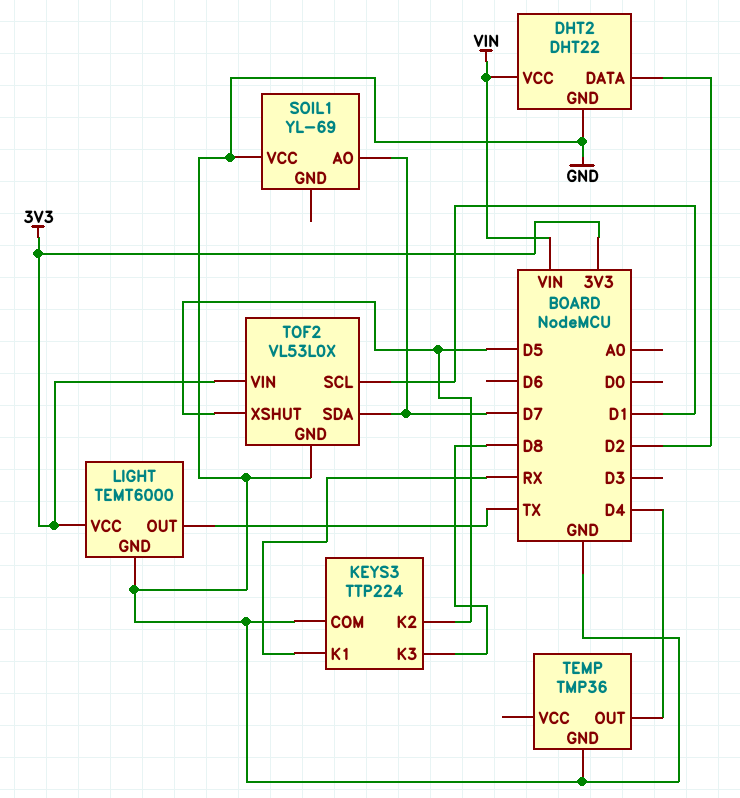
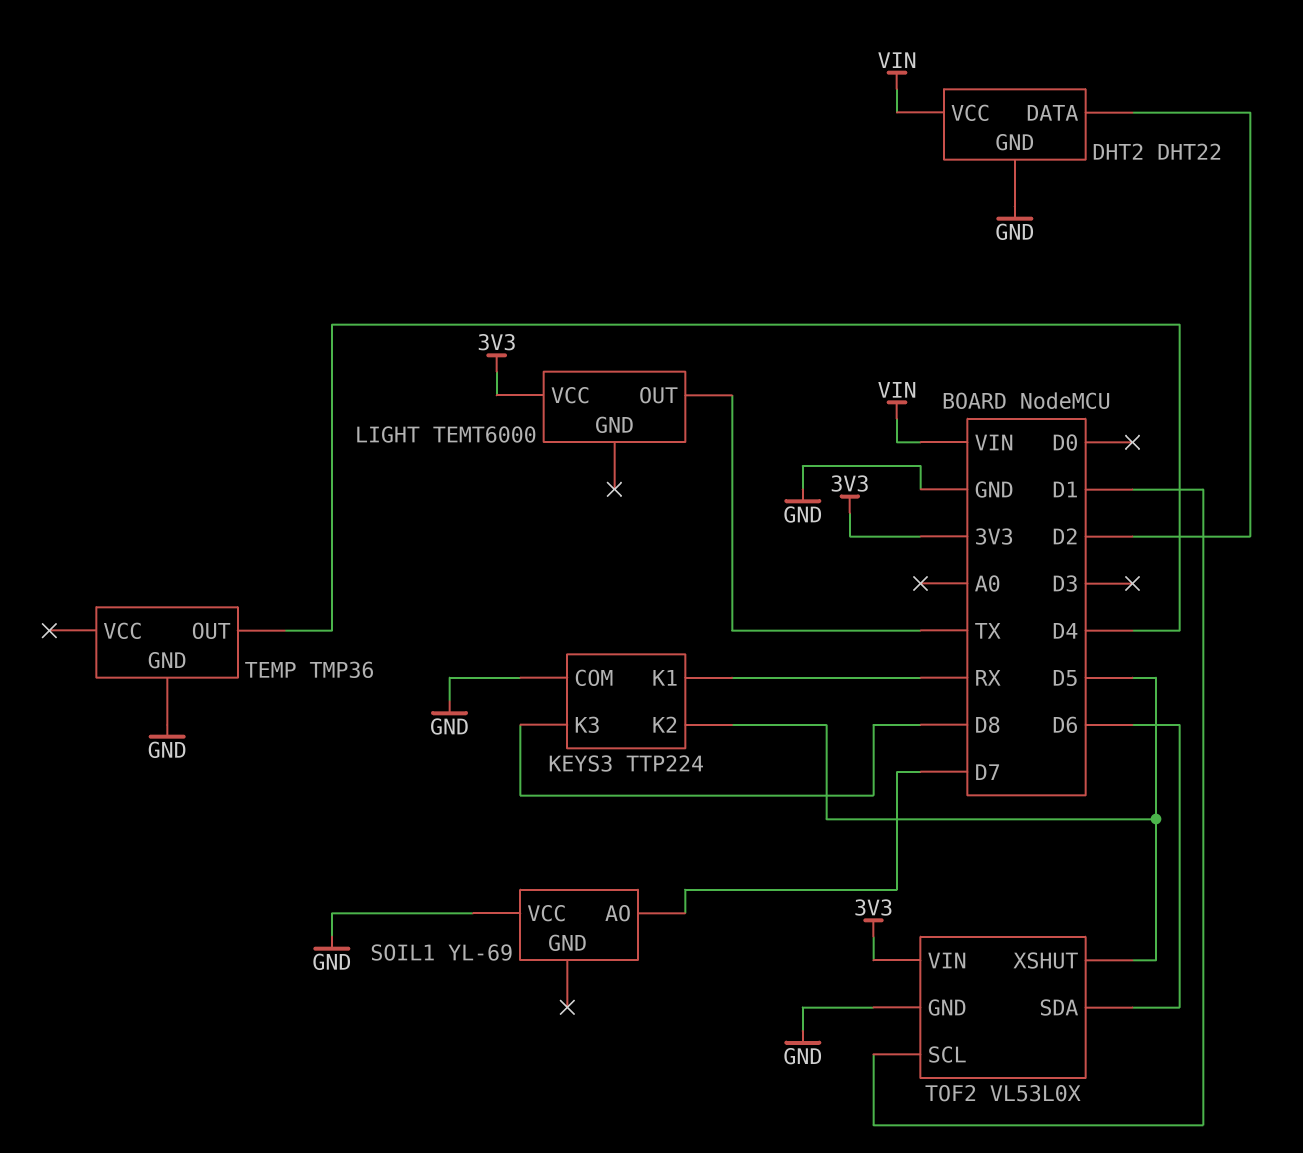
LIGHT pin GND: GND -> none
TOF2 pin SDA: D7 -> D6

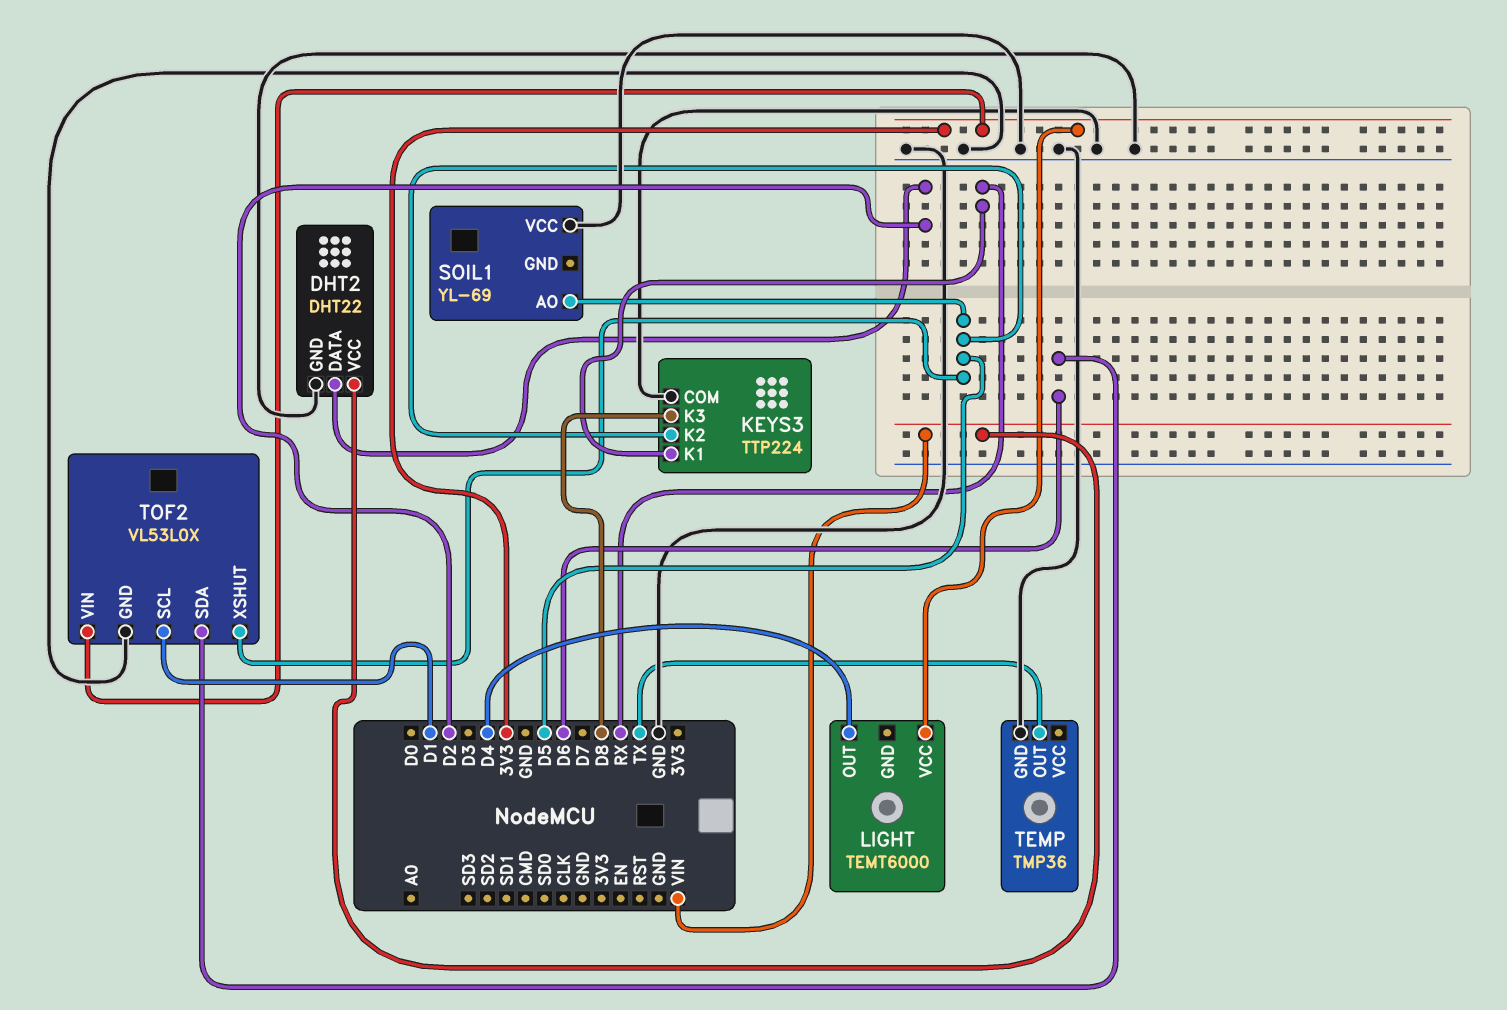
LIGHT pin OUT: TX -> D4
SOIL1 pin AO: D7 -> D5
TEMP pin OUT: D4 -> TX

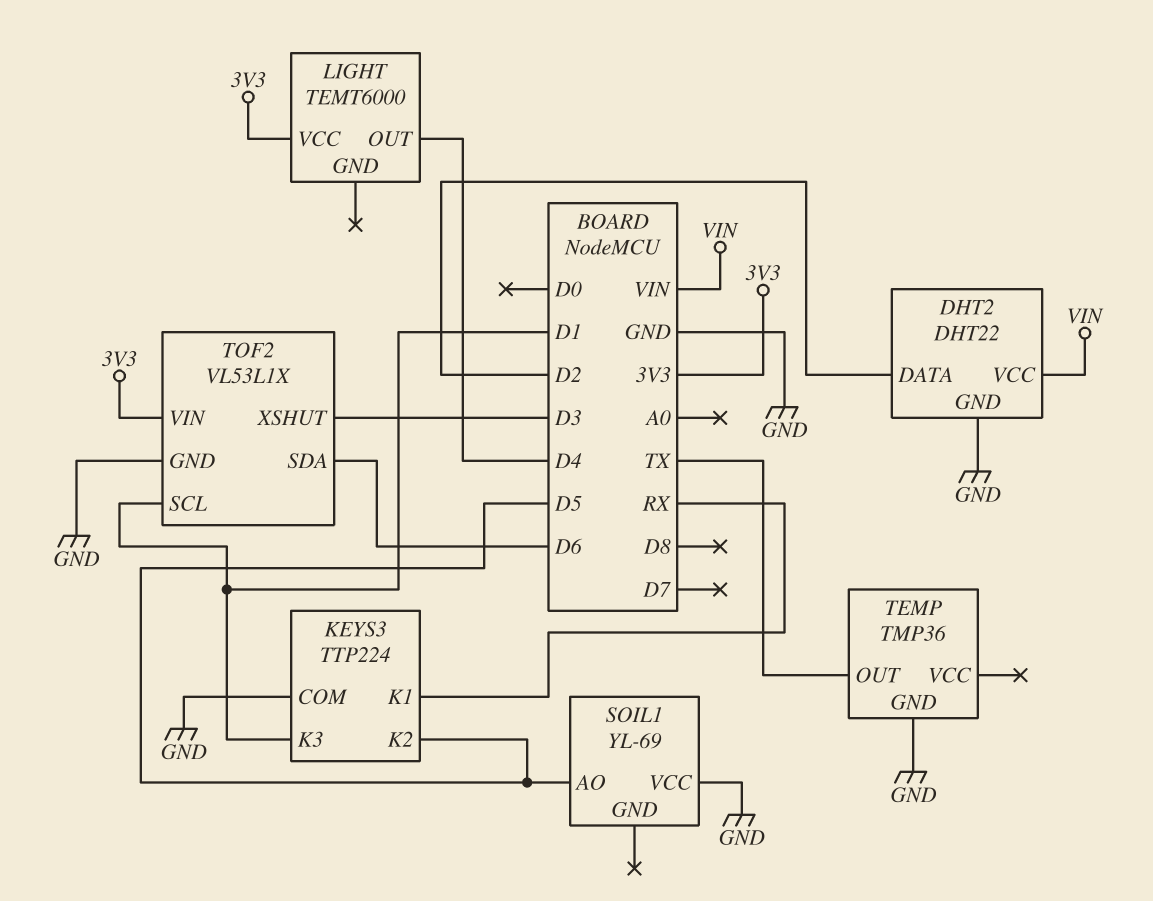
KEYS3 pin K3: D8 -> D1
TOF2: VL53L0X -> VL53L1X
TOF2 pin XSHUT: D5 -> D3

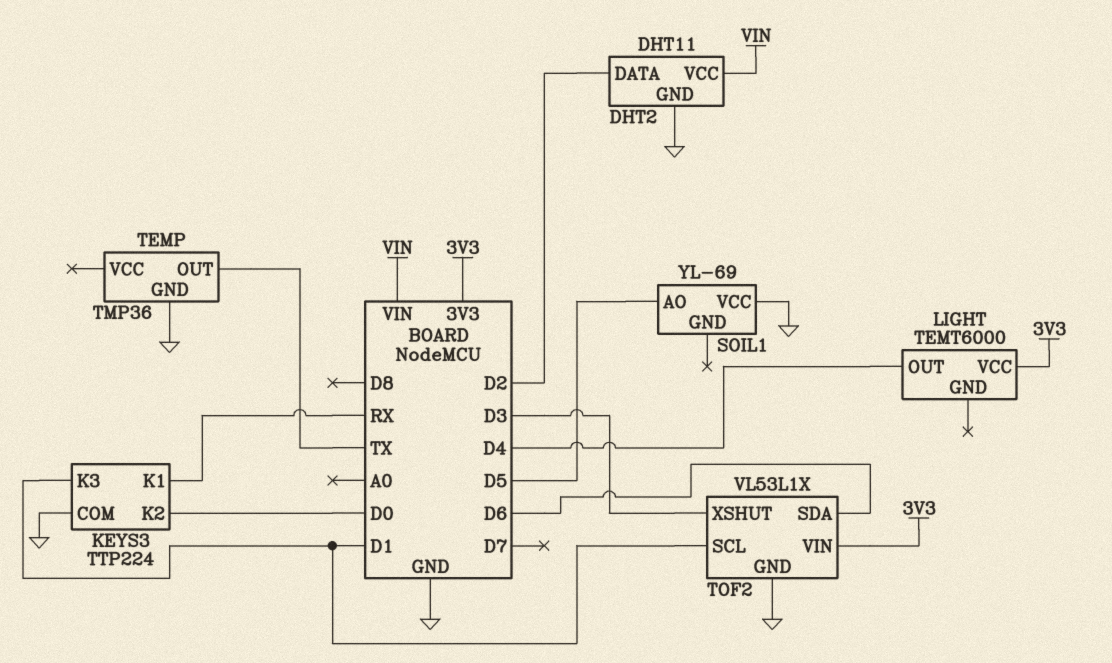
DHT2: DHT22 -> DHT11
KEYS3 pin K2: D5 -> D0

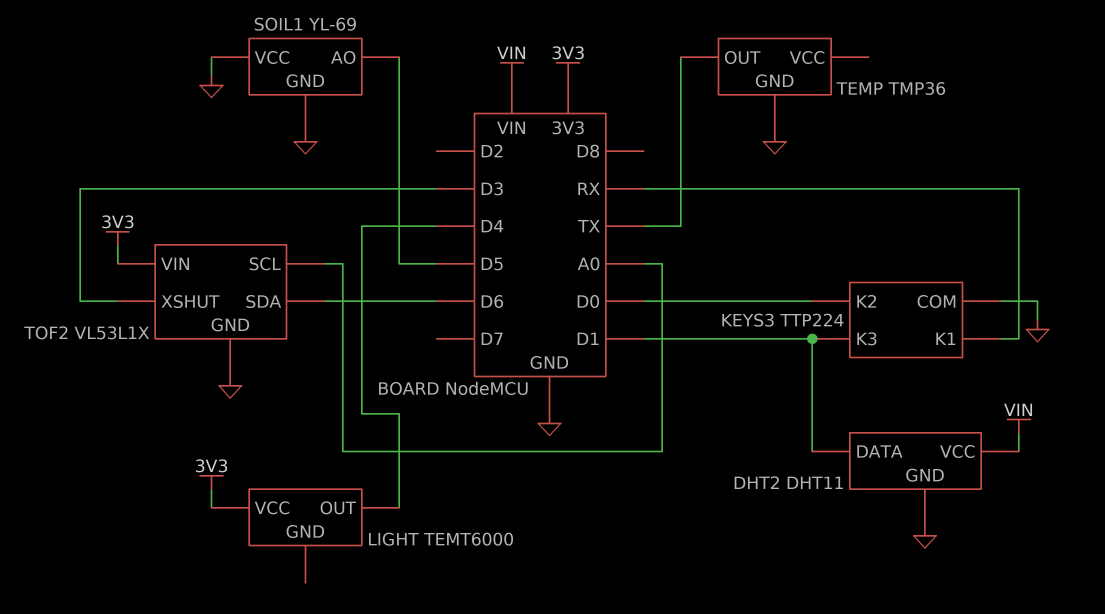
DHT2 pin DATA: D2 -> D1
SOIL1 pin GND: none -> GND
TOF2 pin SCL: D1 -> A0

